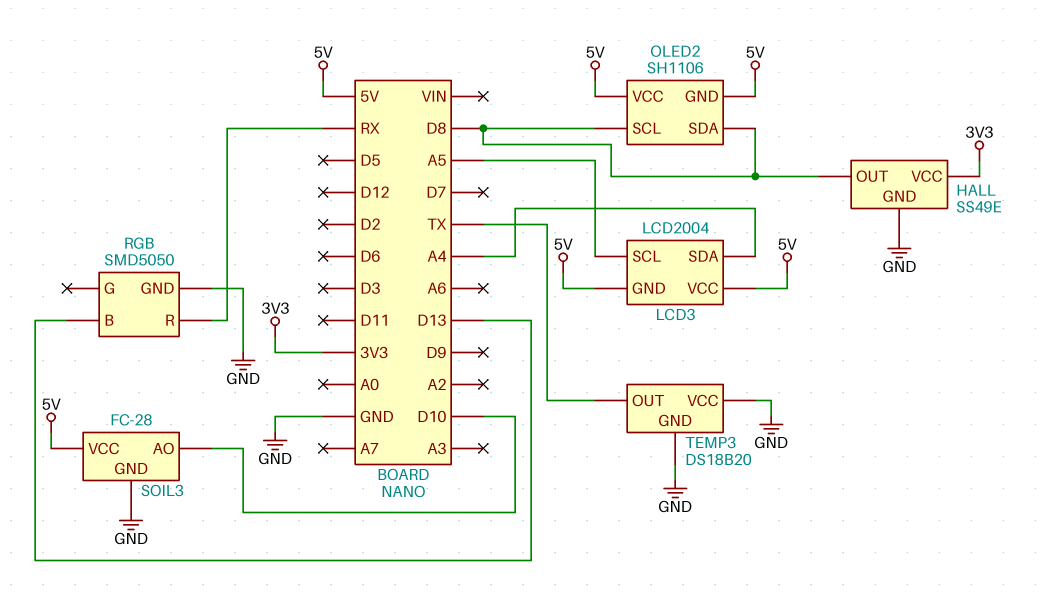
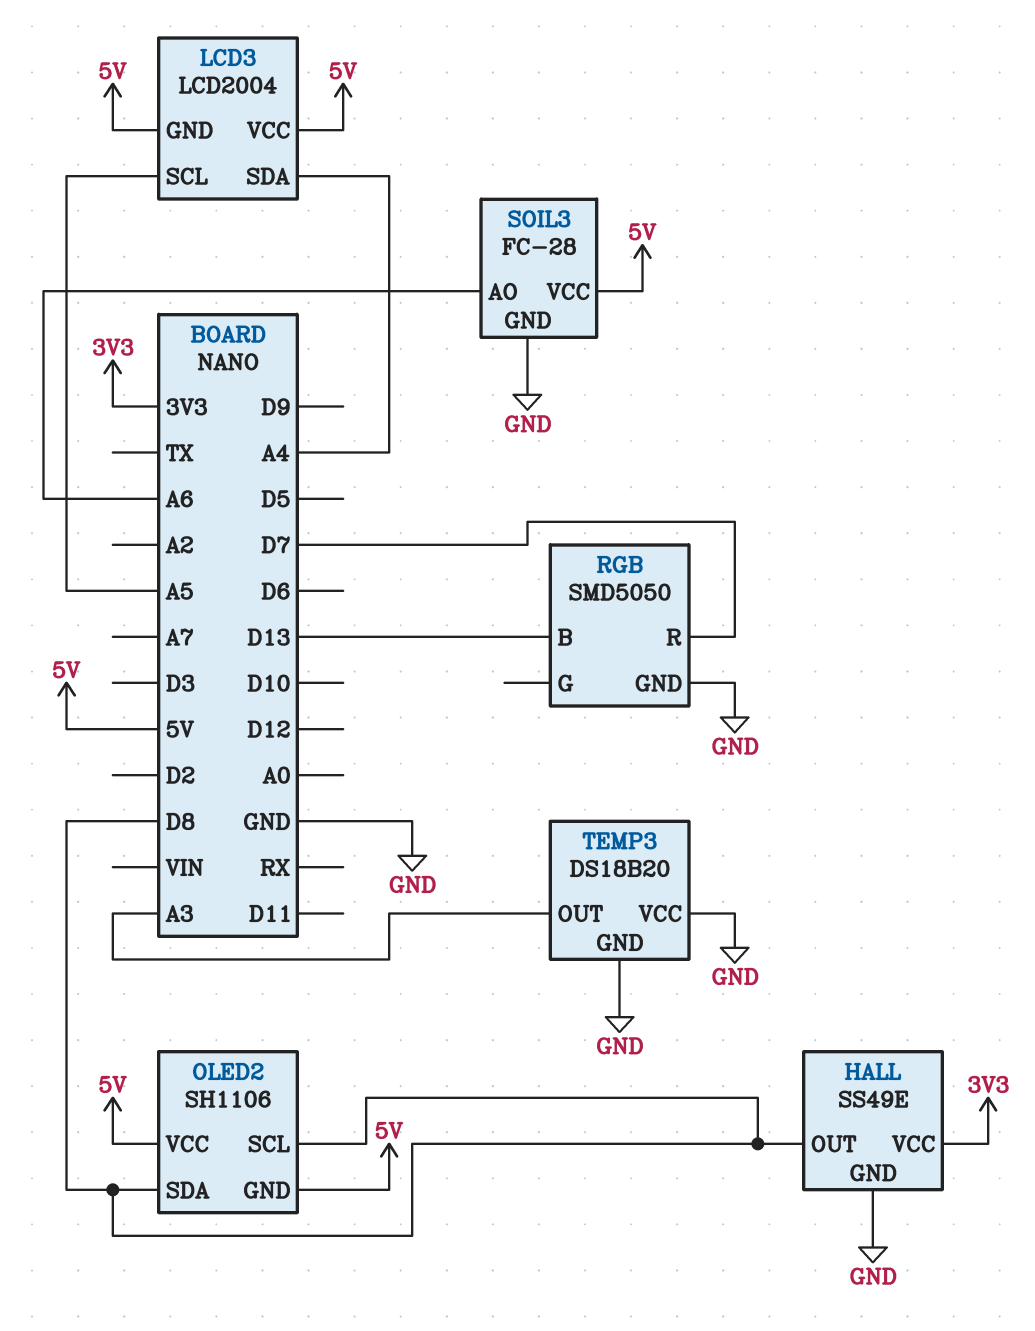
RGB pin R: RX -> D7
SOIL3 pin AO: D10 -> A6
TEMP3 pin OUT: TX -> A3

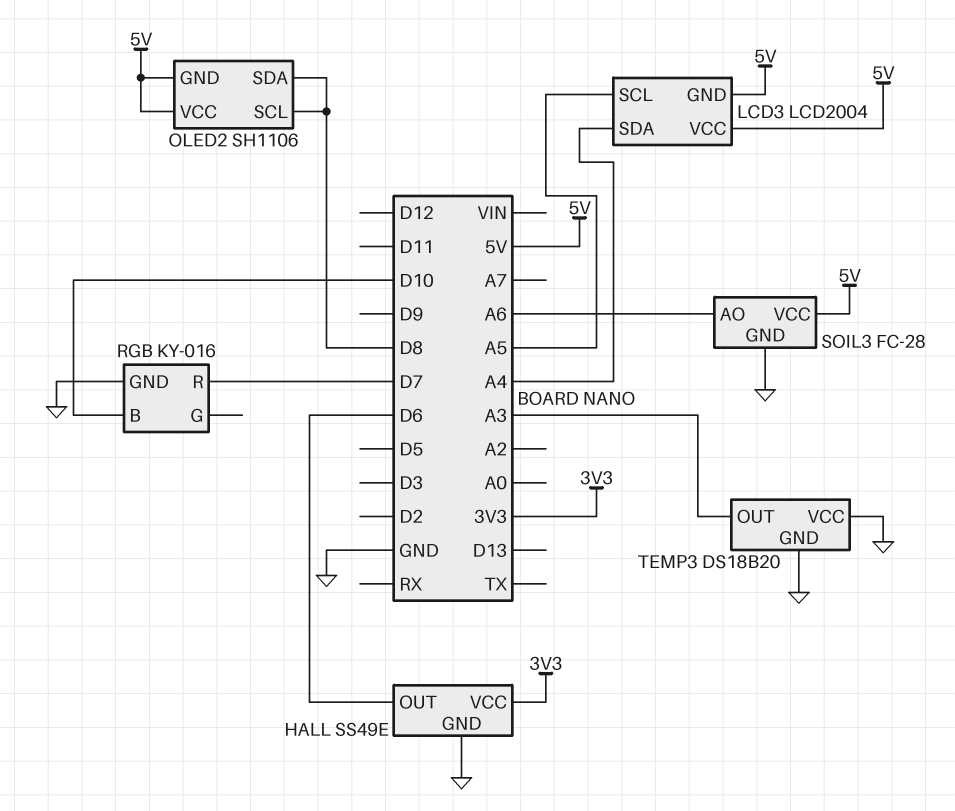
HALL pin OUT: D8 -> D6
RGB: SMD5050 -> KY-016
RGB pin B: D13 -> D10

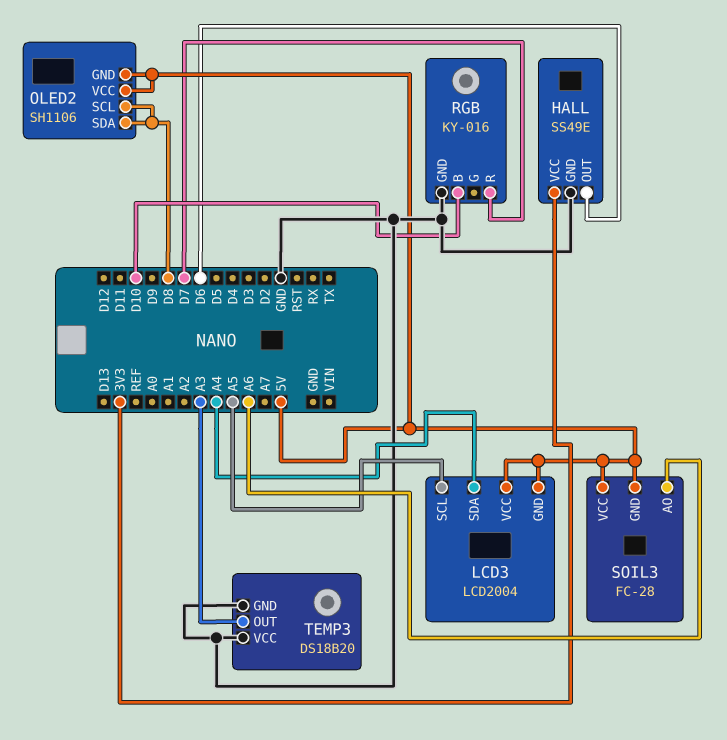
SOIL3 pin GND: GND -> 5V

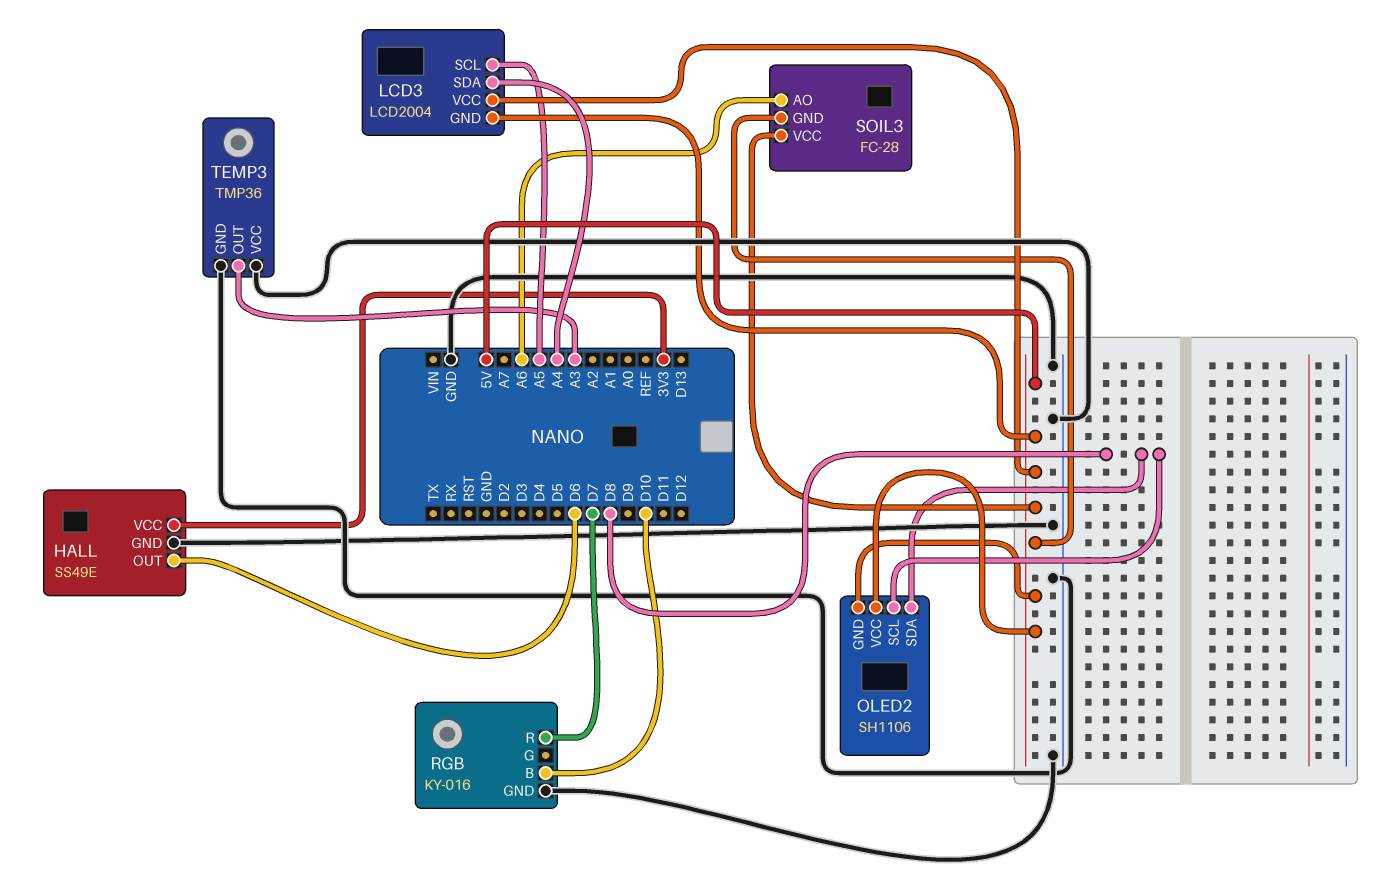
TEMP3: DS18B20 -> TMP36

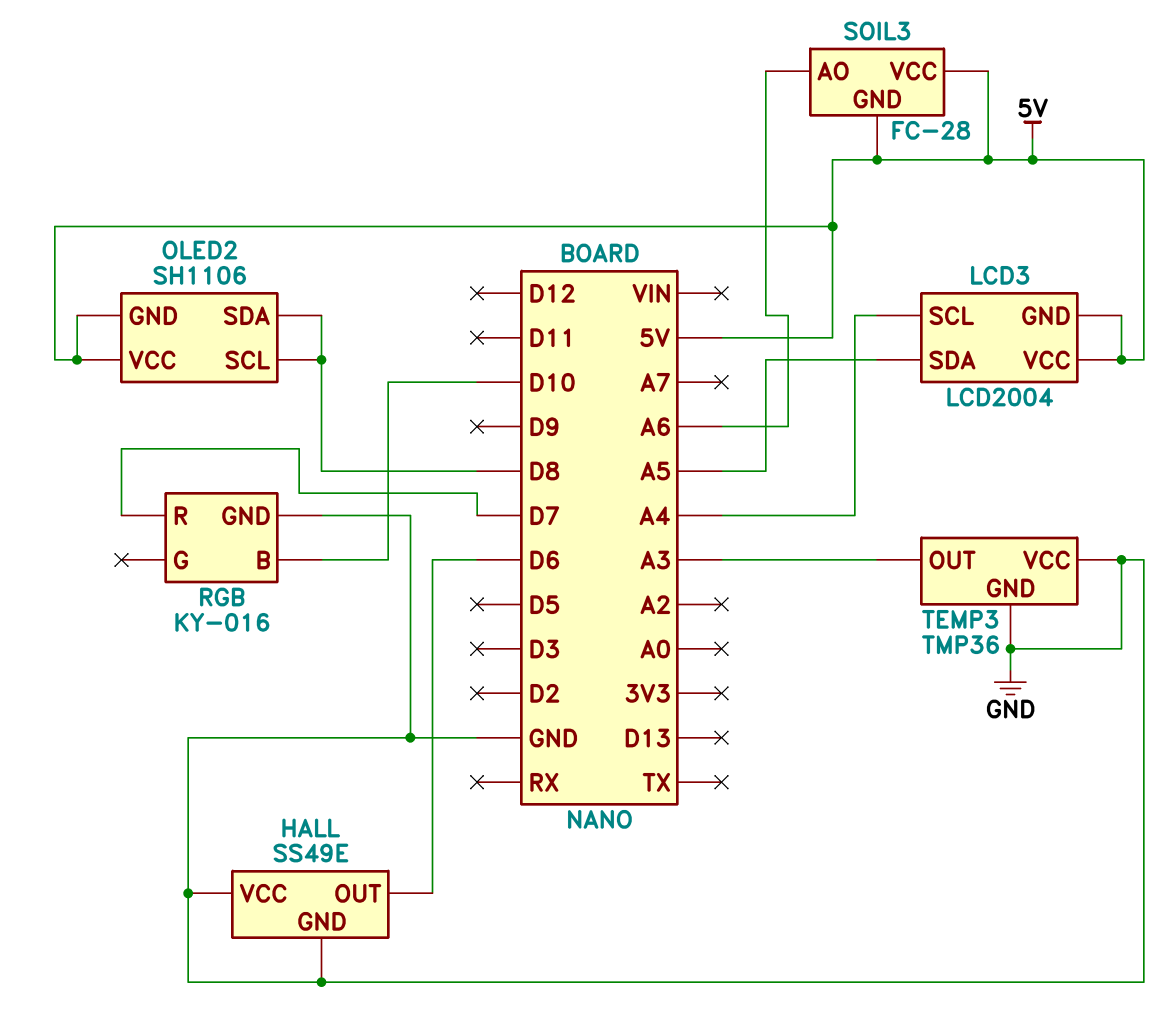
HALL pin VCC: 3V3 -> GND
LCD3 pin SCL: A5 -> A4
LCD3 pin SDA: A4 -> A5

